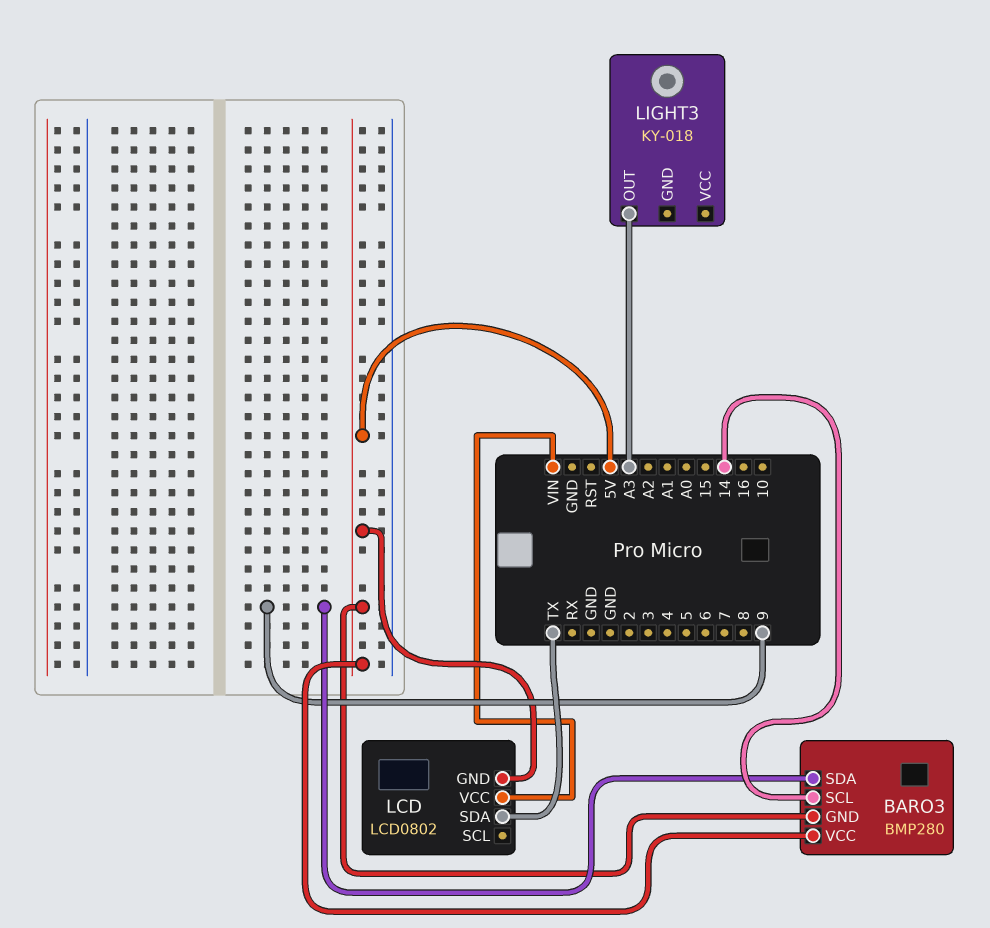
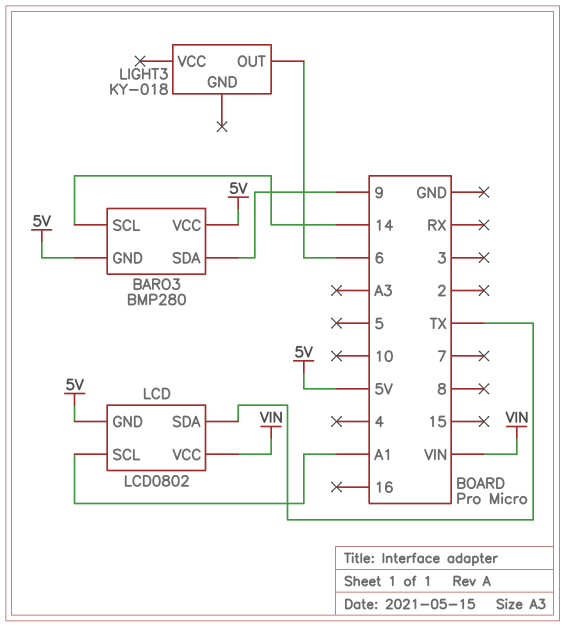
LCD pin SCL: none -> A1
LIGHT3 pin OUT: A3 -> 6

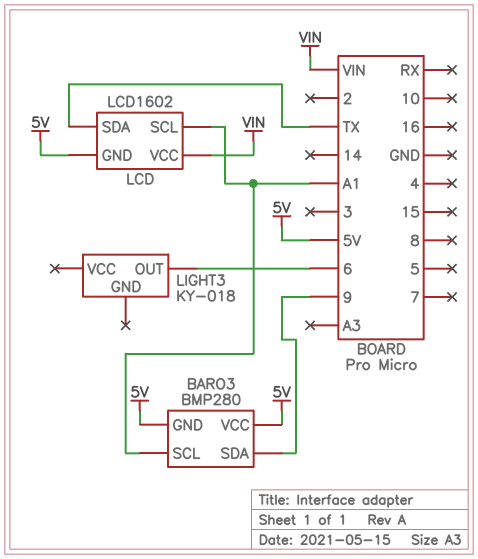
BARO3 pin SCL: 14 -> A1
LCD: LCD0802 -> LCD1602

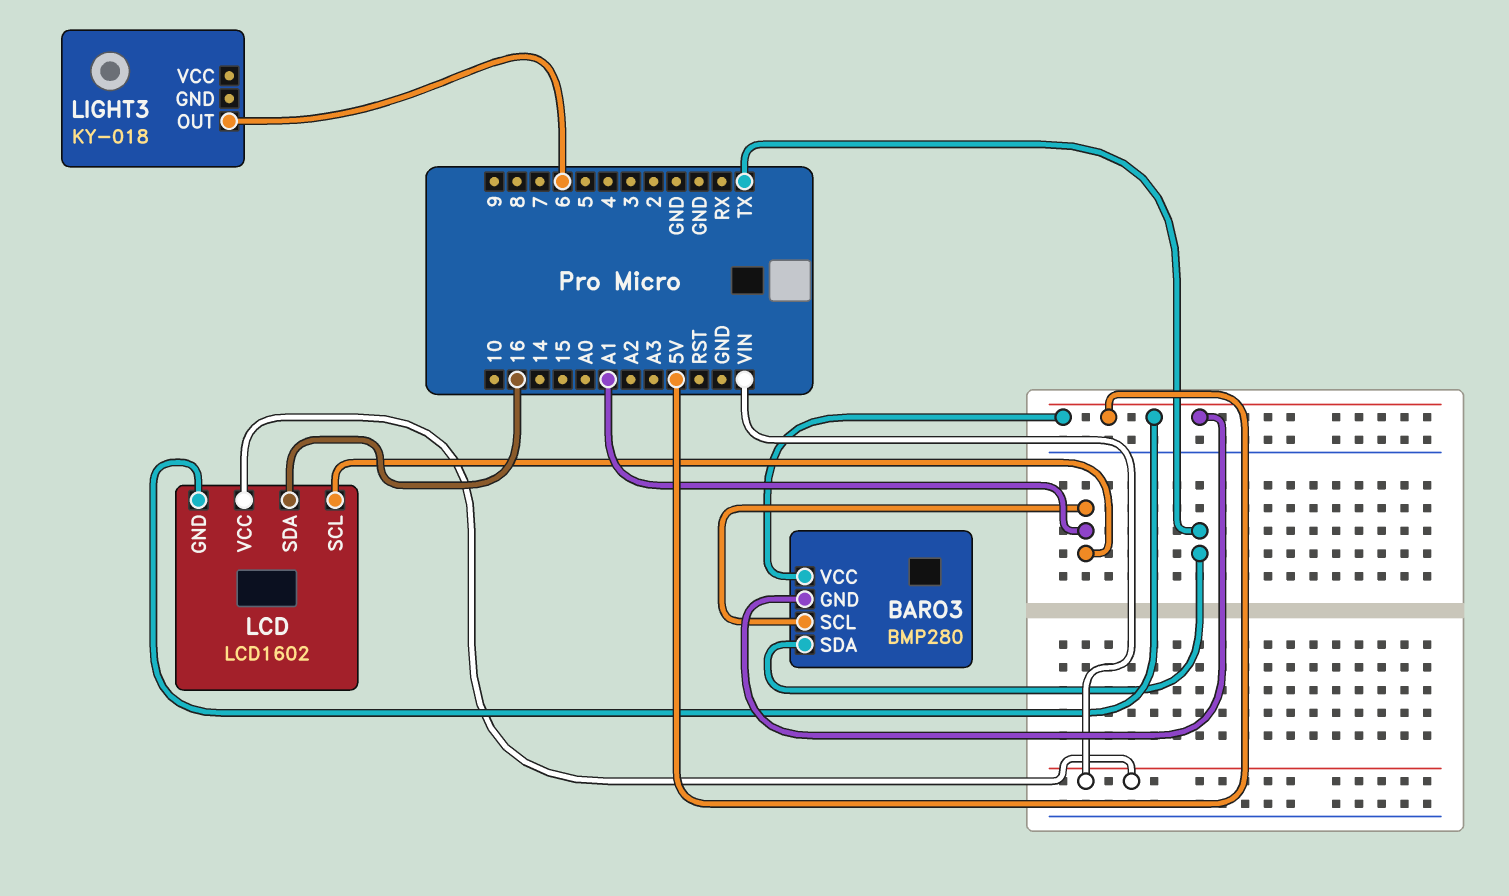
BARO3 pin SDA: 9 -> TX
LCD pin SDA: TX -> 16

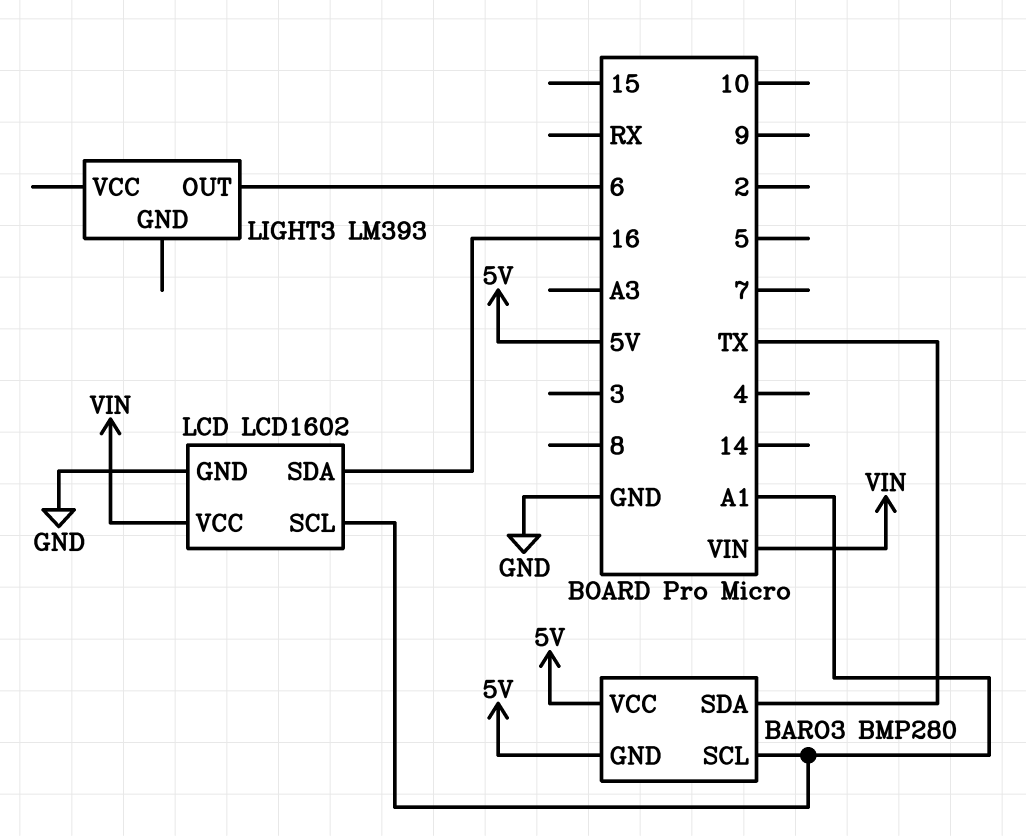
LCD pin GND: 5V -> GND
LIGHT3: KY-018 -> LM393

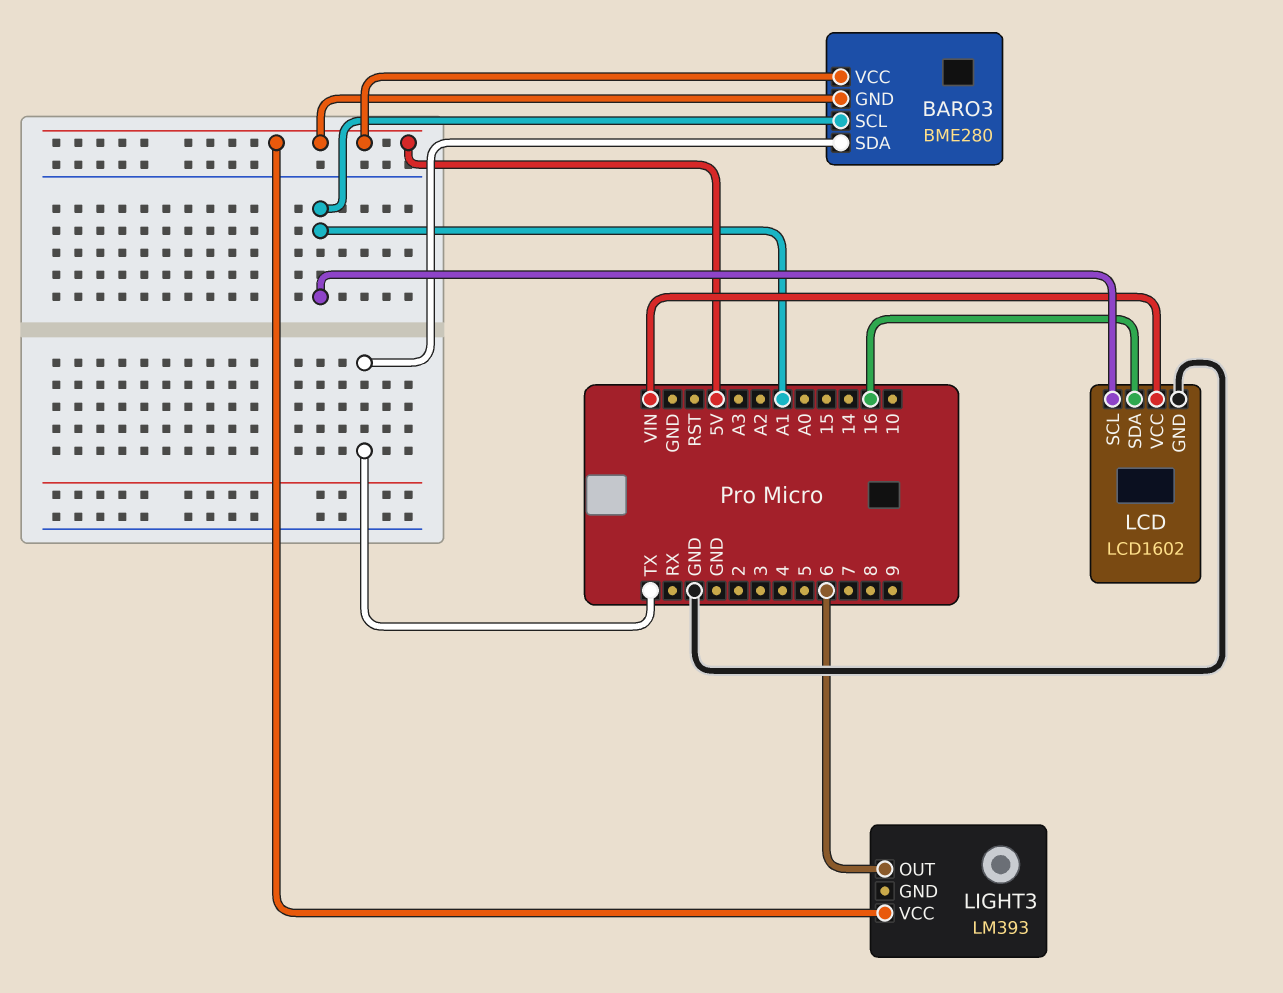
BARO3: BMP280 -> BME280
LIGHT3 pin VCC: none -> 5V

